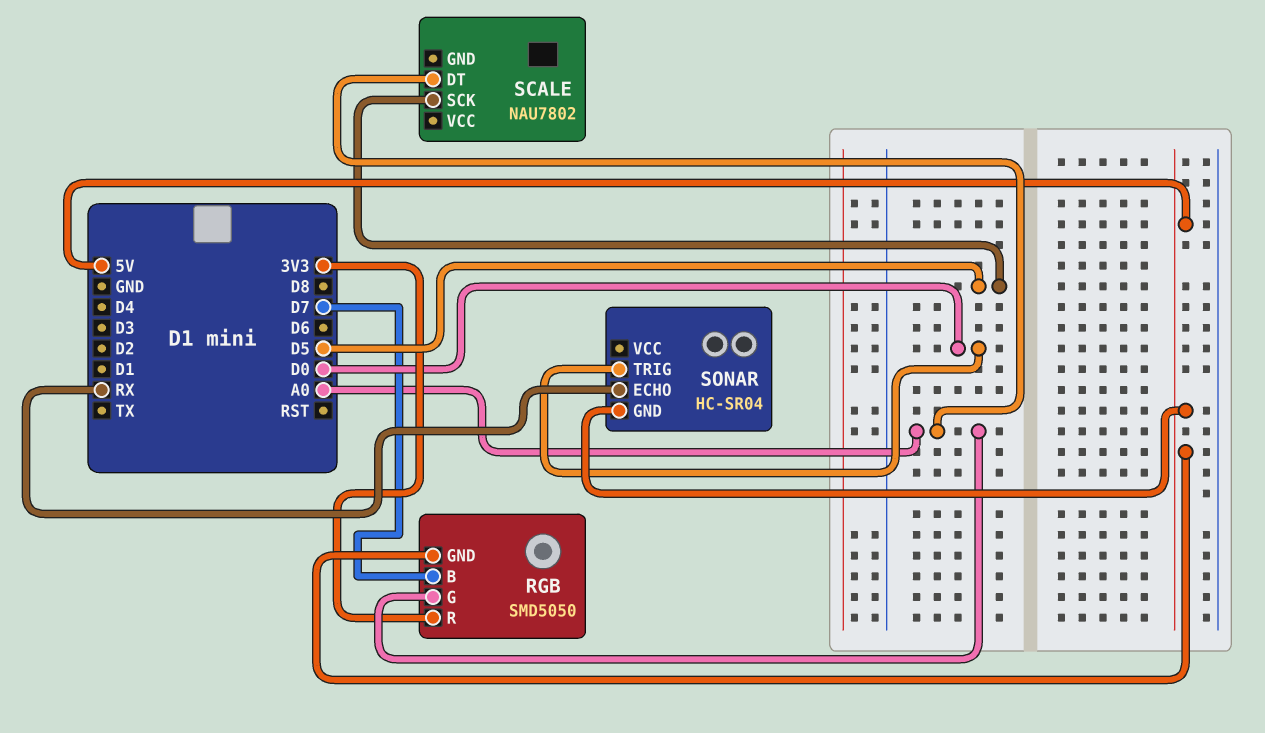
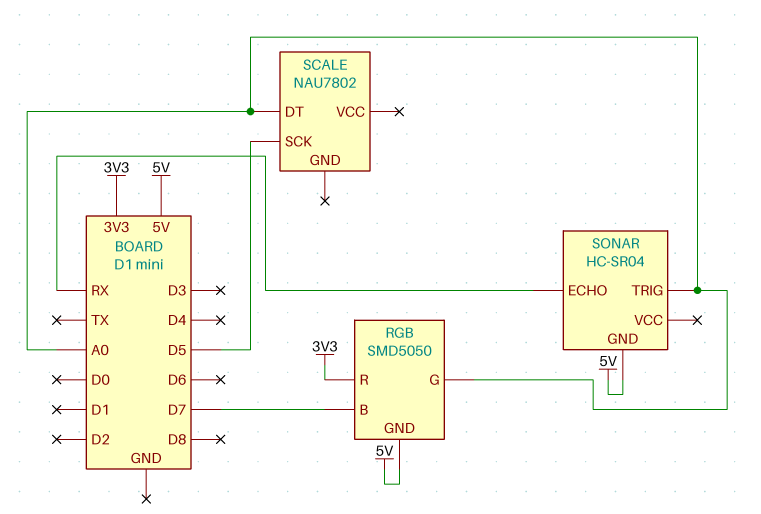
SONAR pin TRIG: D0 -> A0

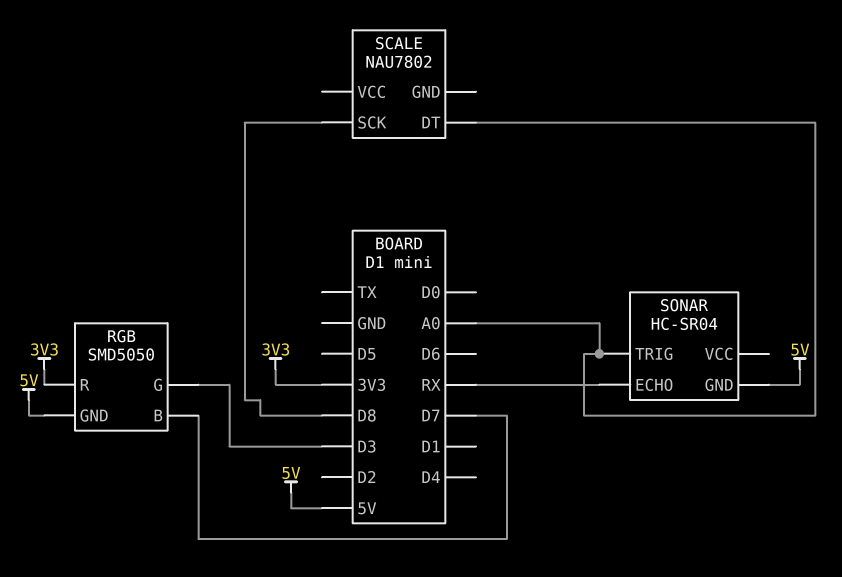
RGB pin G: A0 -> D3
SCALE pin SCK: D5 -> D8

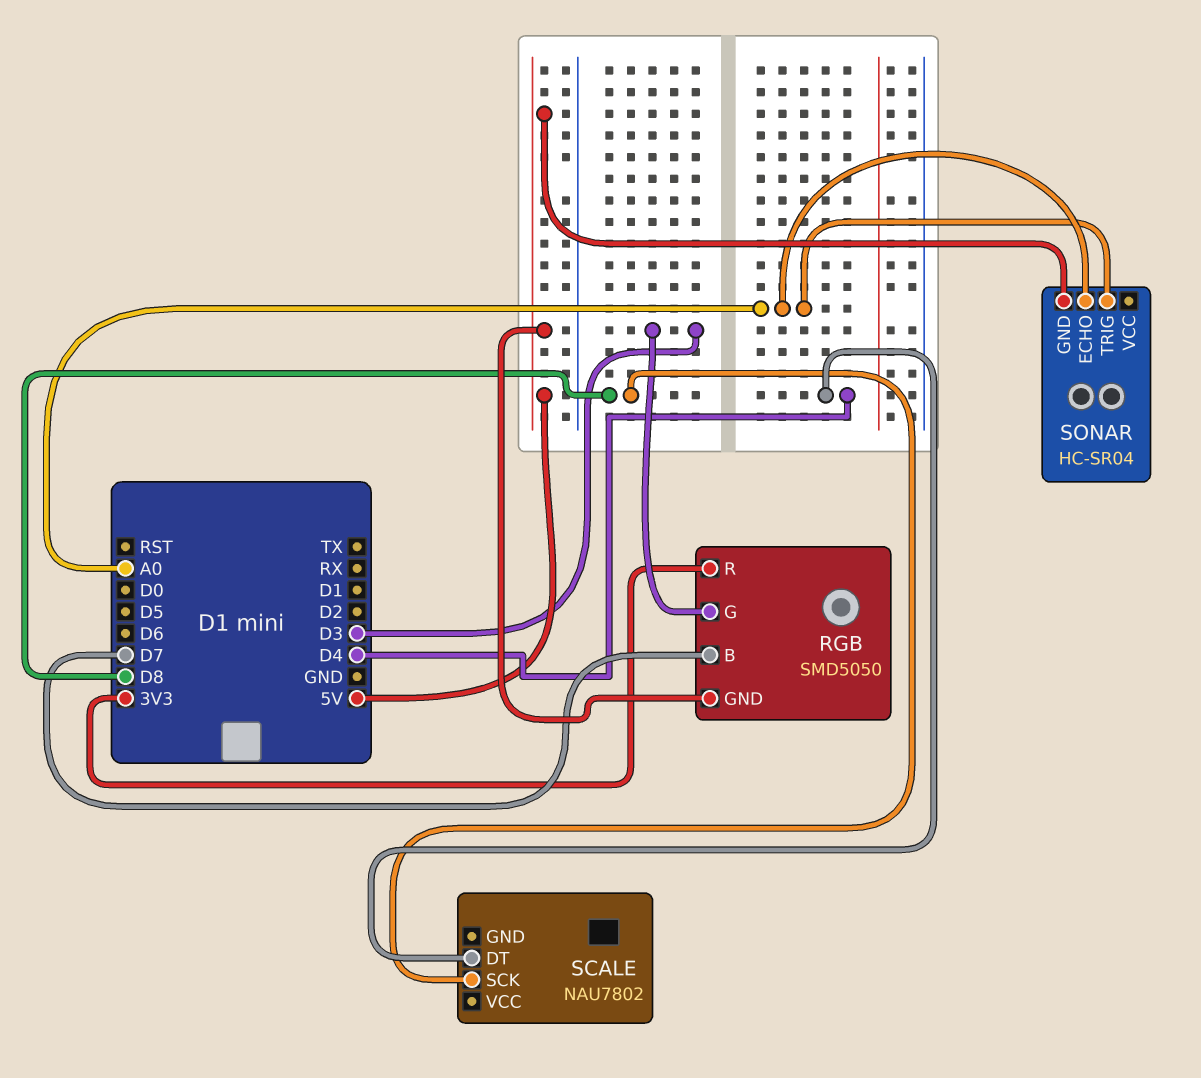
SCALE pin DT: A0 -> D4
SONAR pin ECHO: RX -> A0

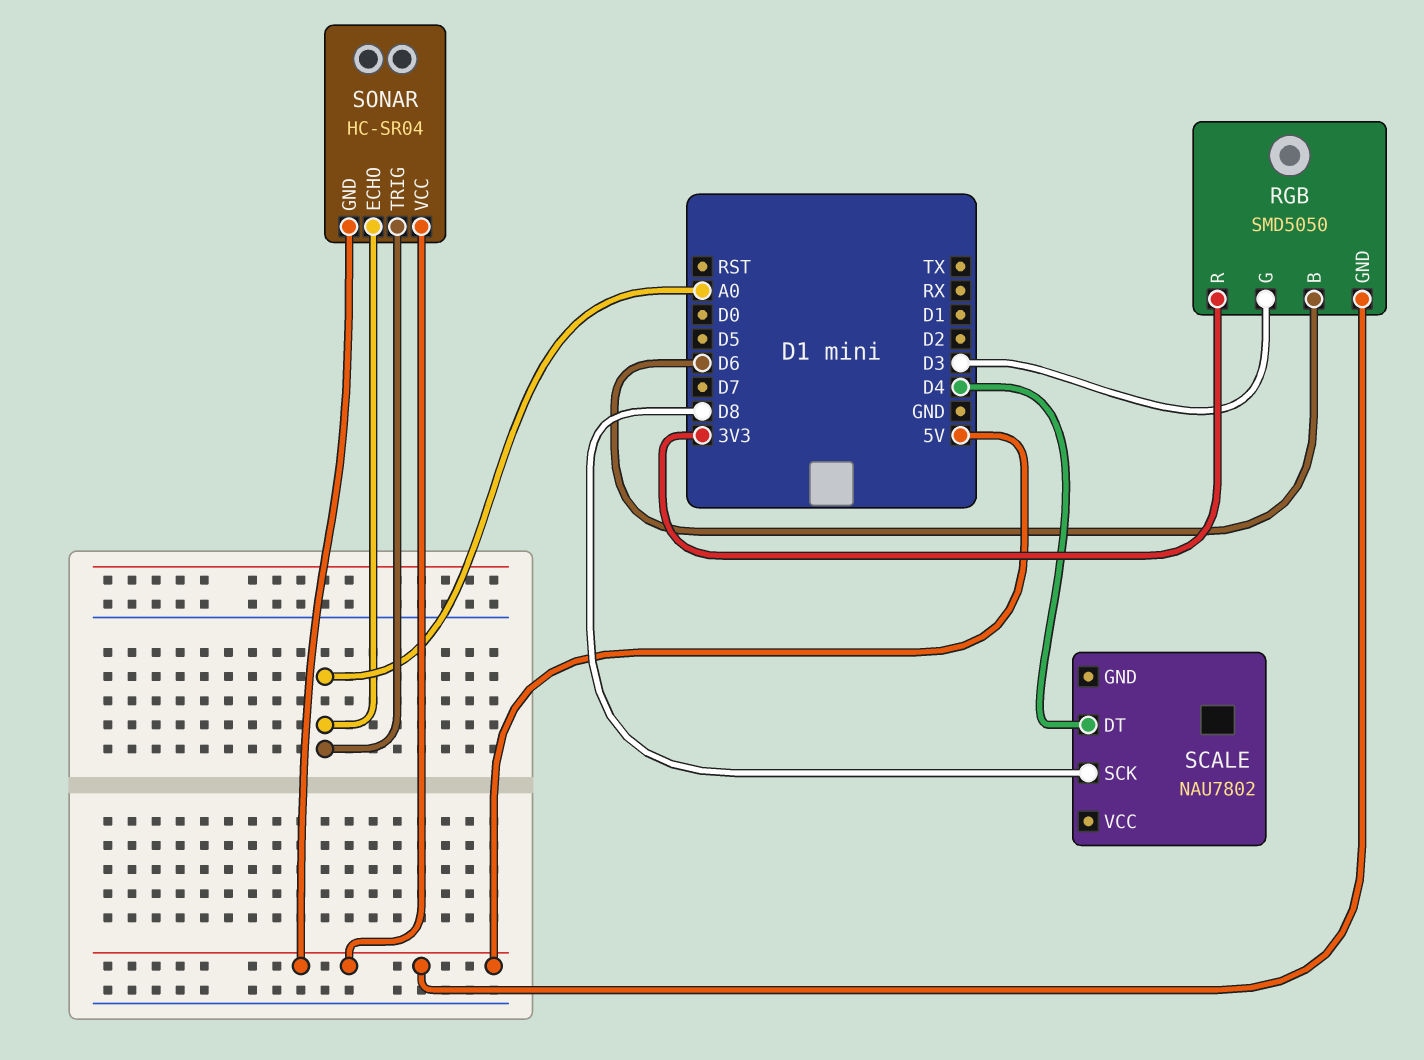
RGB pin B: D7 -> D6
SONAR pin VCC: none -> 5V

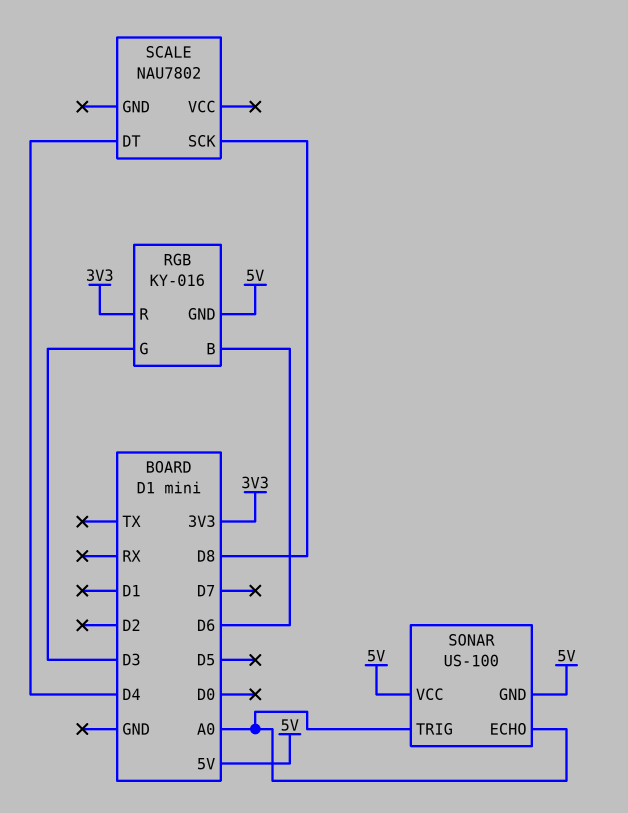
RGB: SMD5050 -> KY-016
SONAR: HC-SR04 -> US-100

